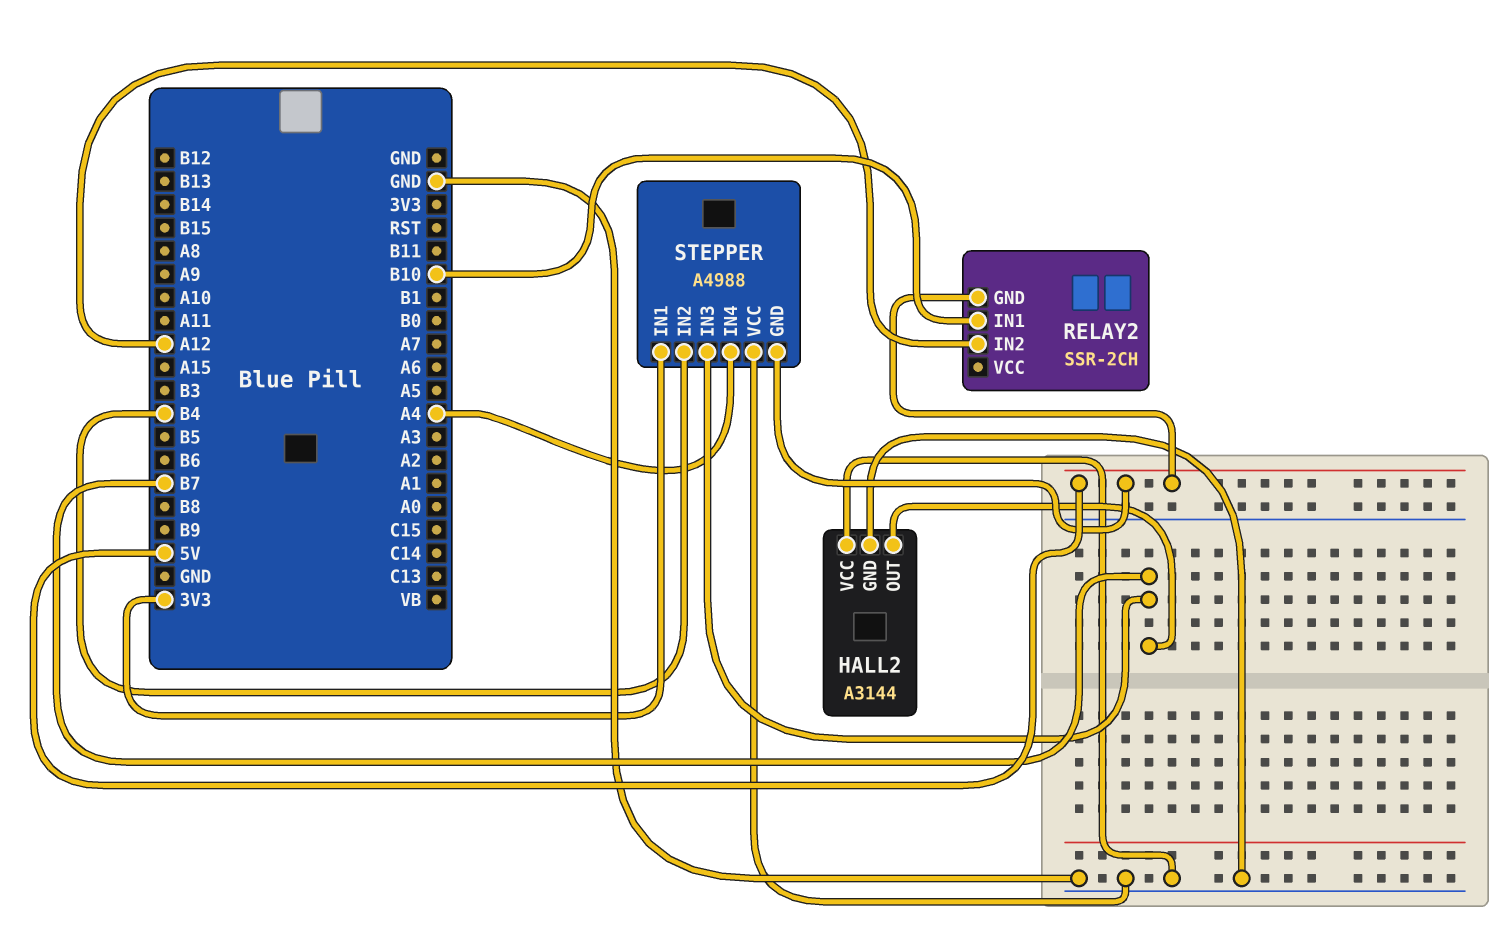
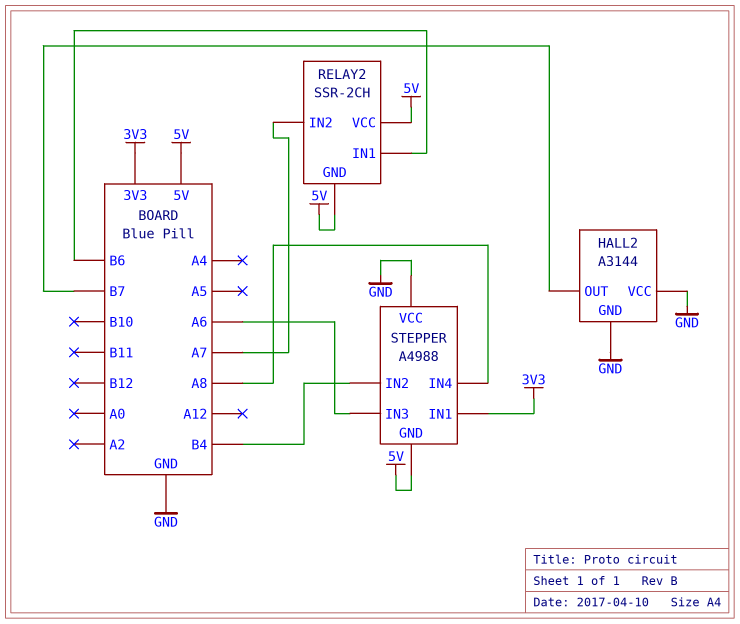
RELAY2 pin IN1: B10 -> B6
RELAY2 pin IN2: A12 -> A7
RELAY2 pin VCC: none -> 5V
STEPPER pin IN3: B7 -> A6
STEPPER pin IN4: A4 -> A8

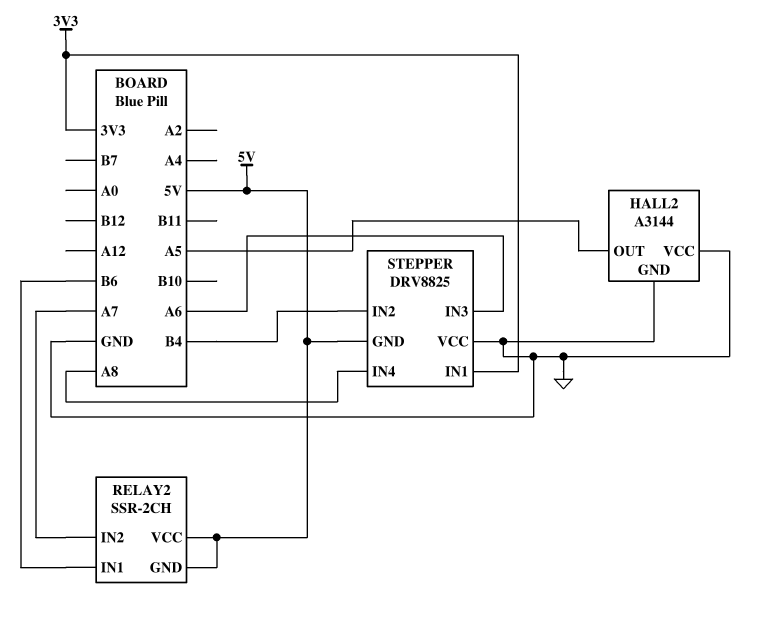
HALL2 pin OUT: B7 -> A5
STEPPER: A4988 -> DRV8825

